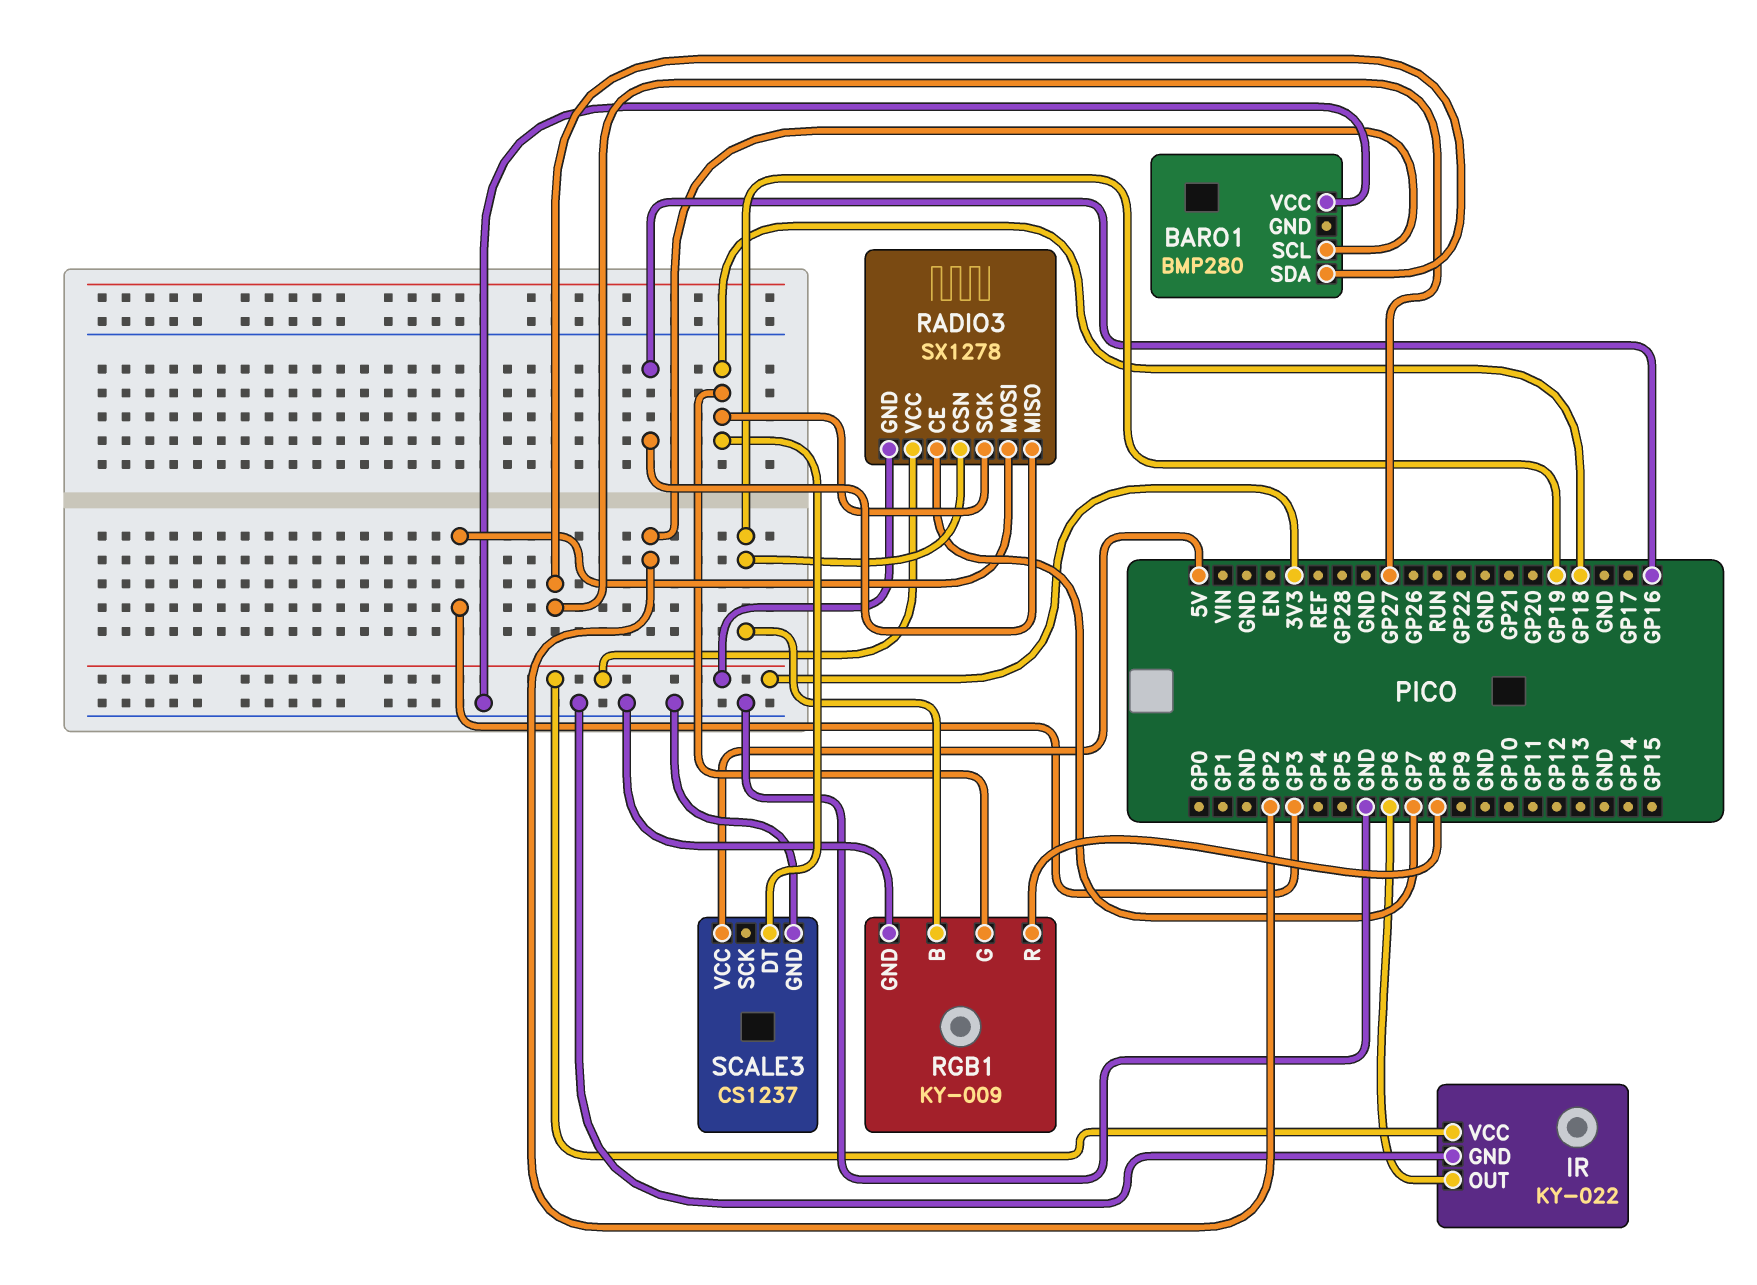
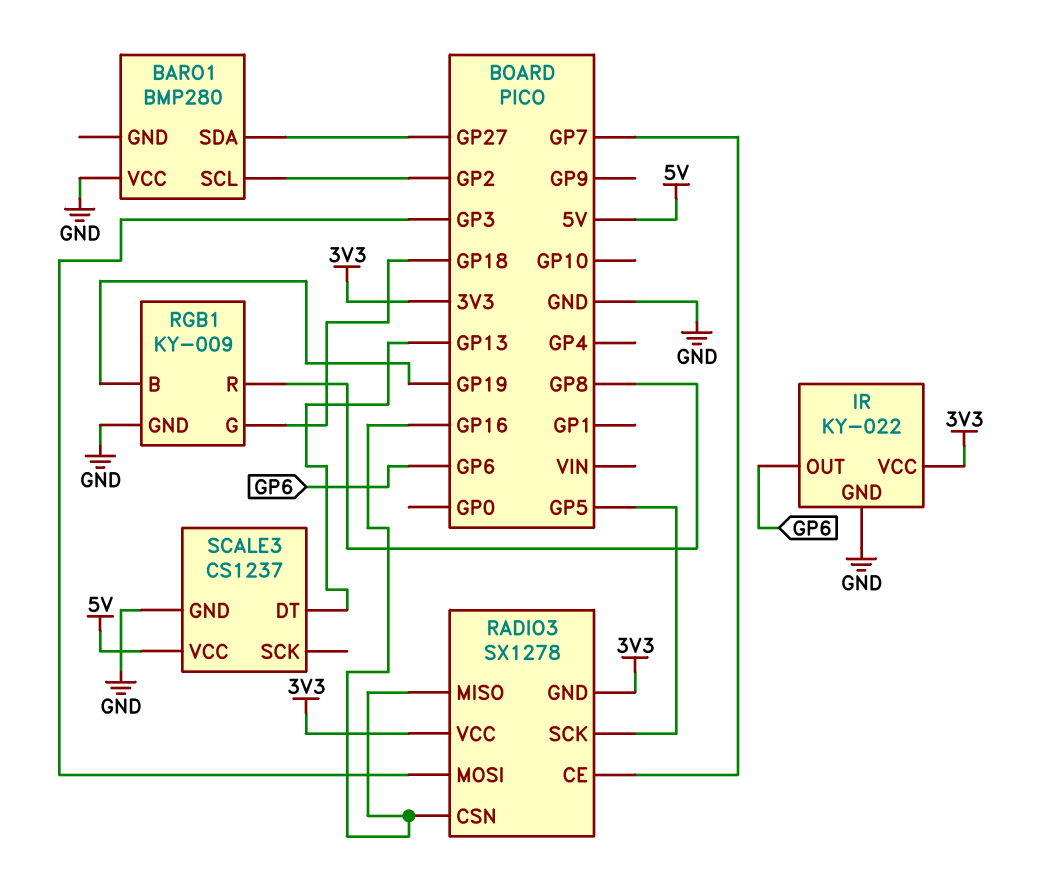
RADIO3 pin CSN: GP19 -> GP16
RADIO3 pin SCK: GP18 -> GP5
SCALE3 pin DT: GP18 -> GP13

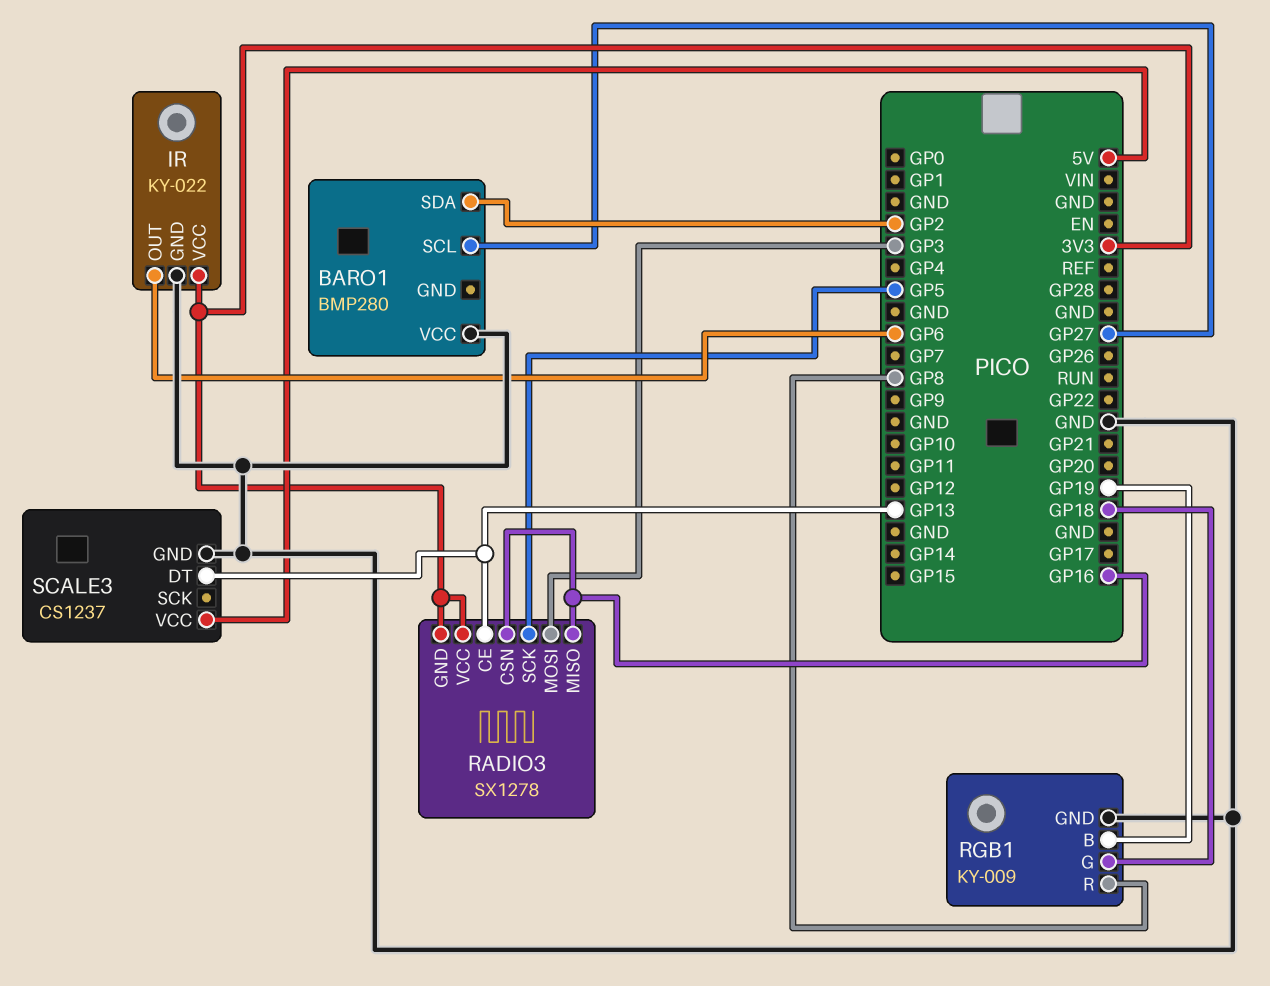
BARO1 pin SCL: GP2 -> GP27
BARO1 pin SDA: GP27 -> GP2
RADIO3 pin CE: GP7 -> GP13

